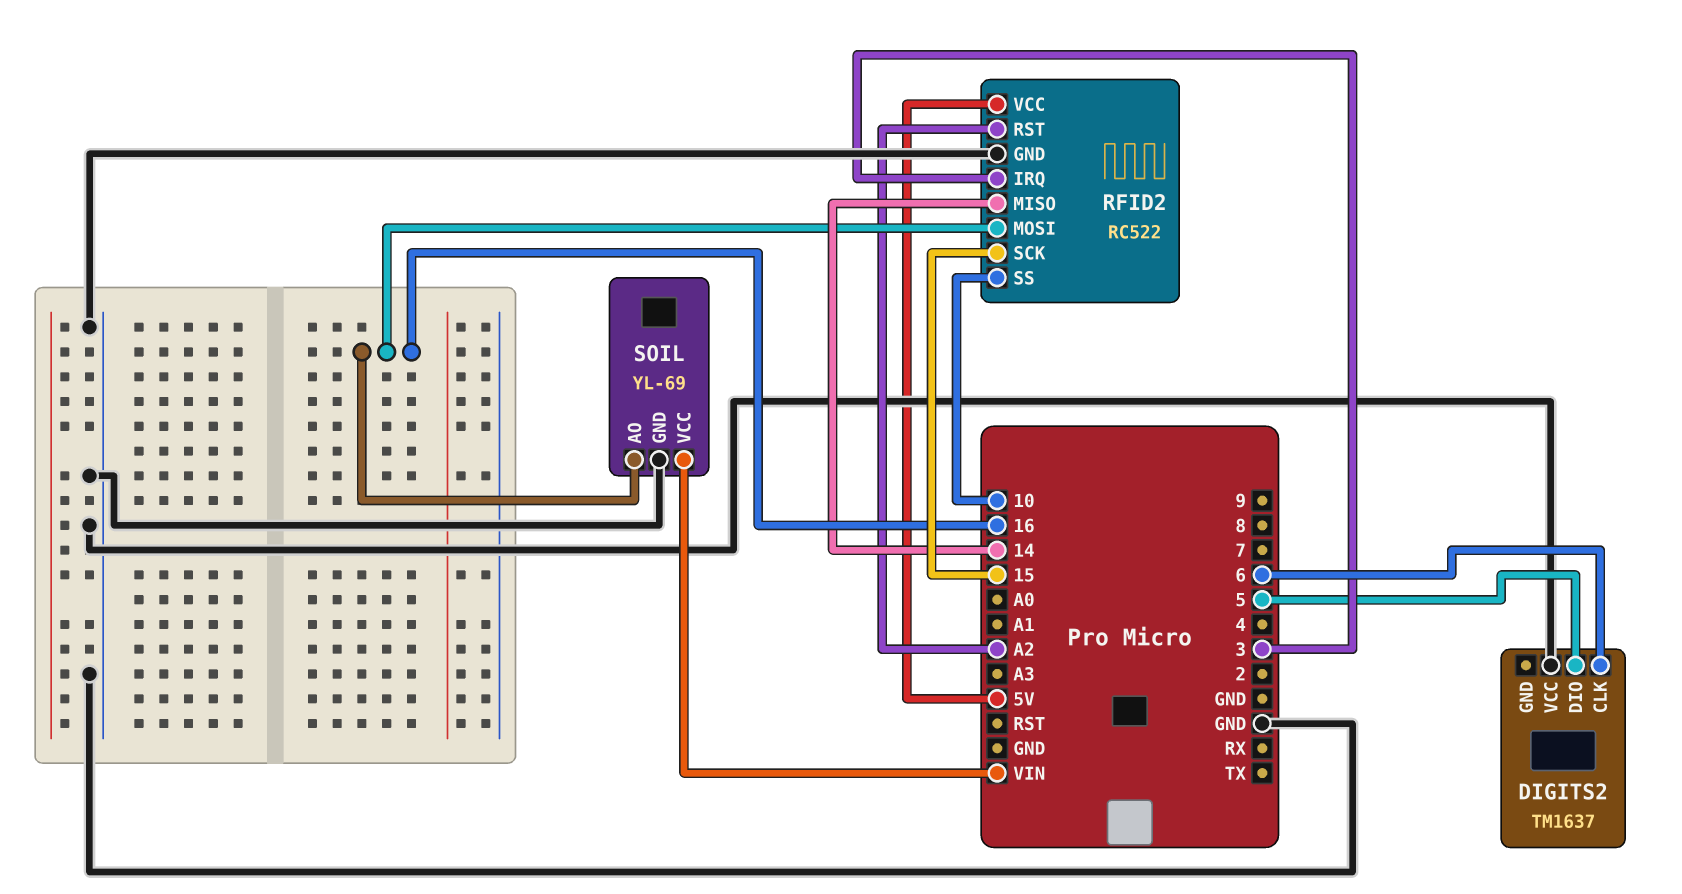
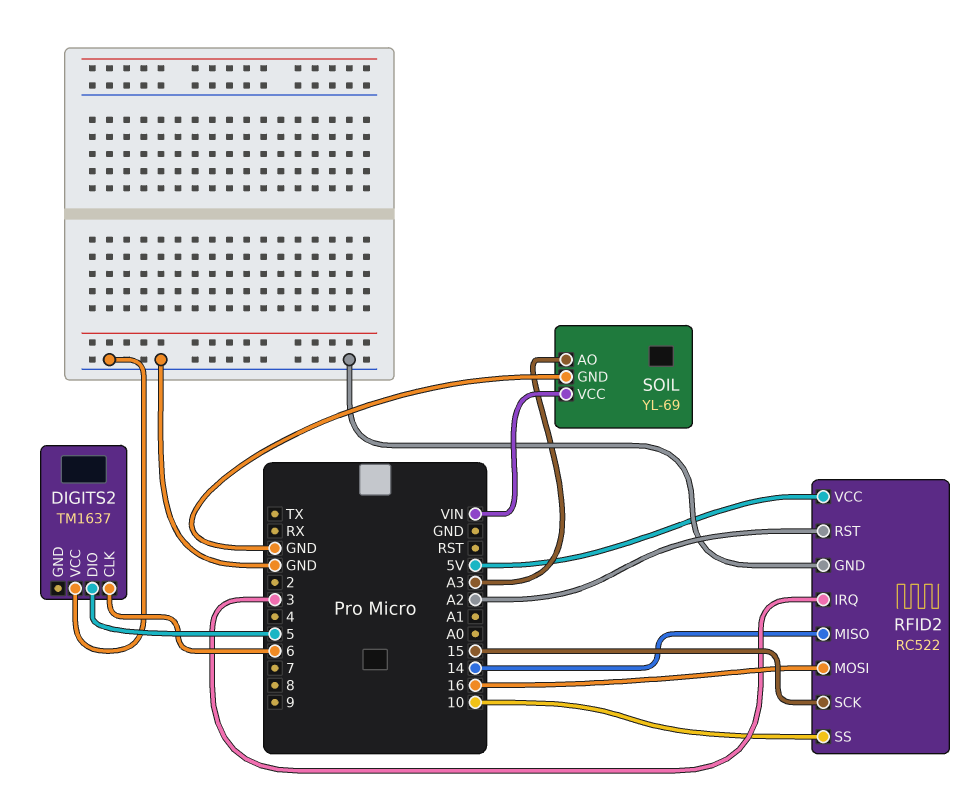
SOIL pin AO: 16 -> A3

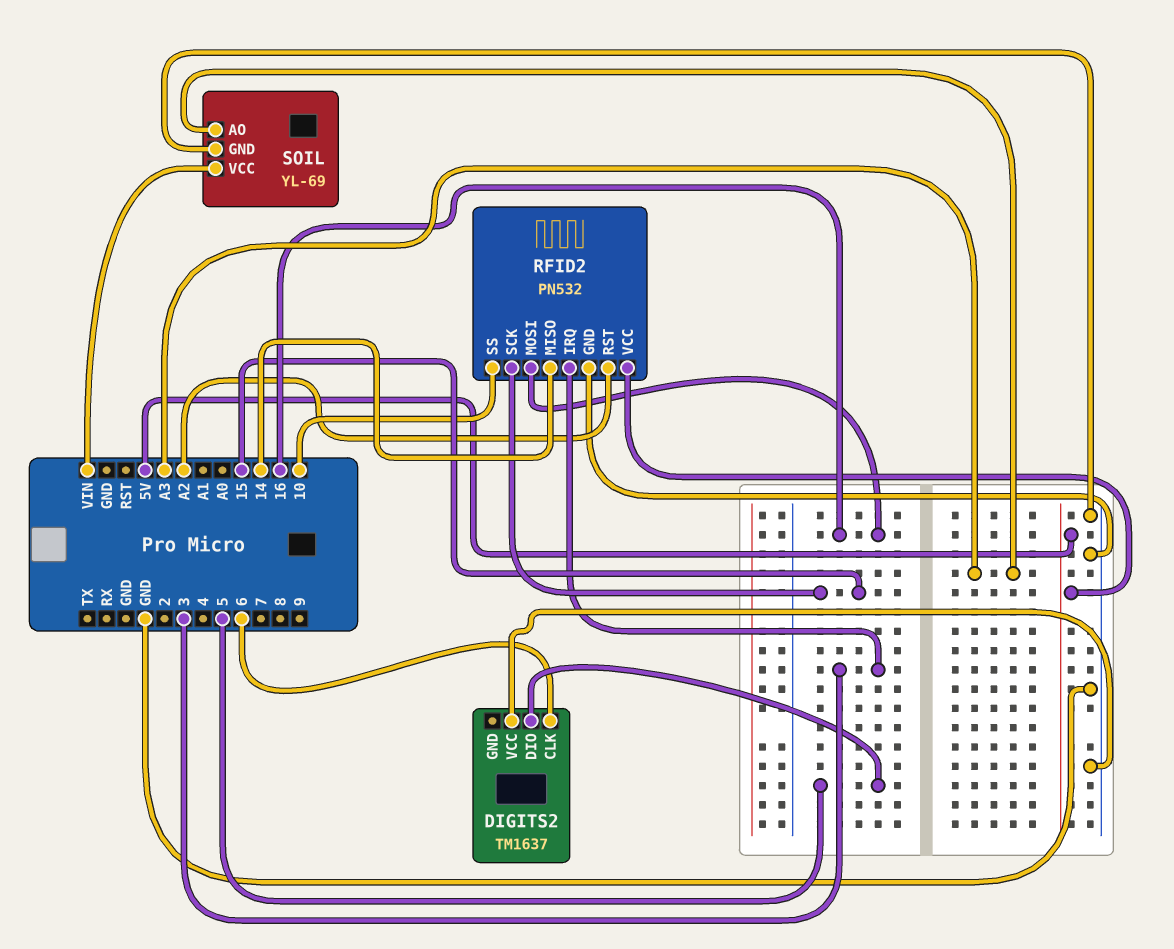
RFID2: RC522 -> PN532

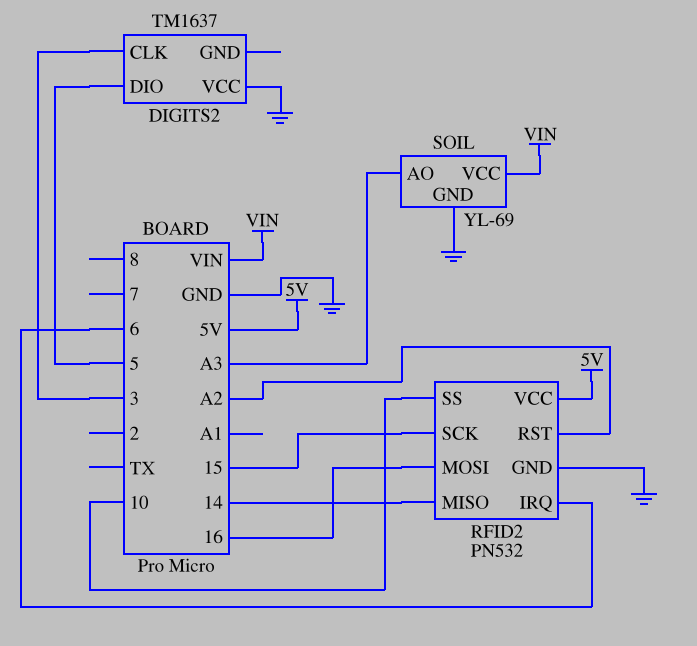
DIGITS2 pin CLK: 6 -> 3
RFID2 pin IRQ: 3 -> 6

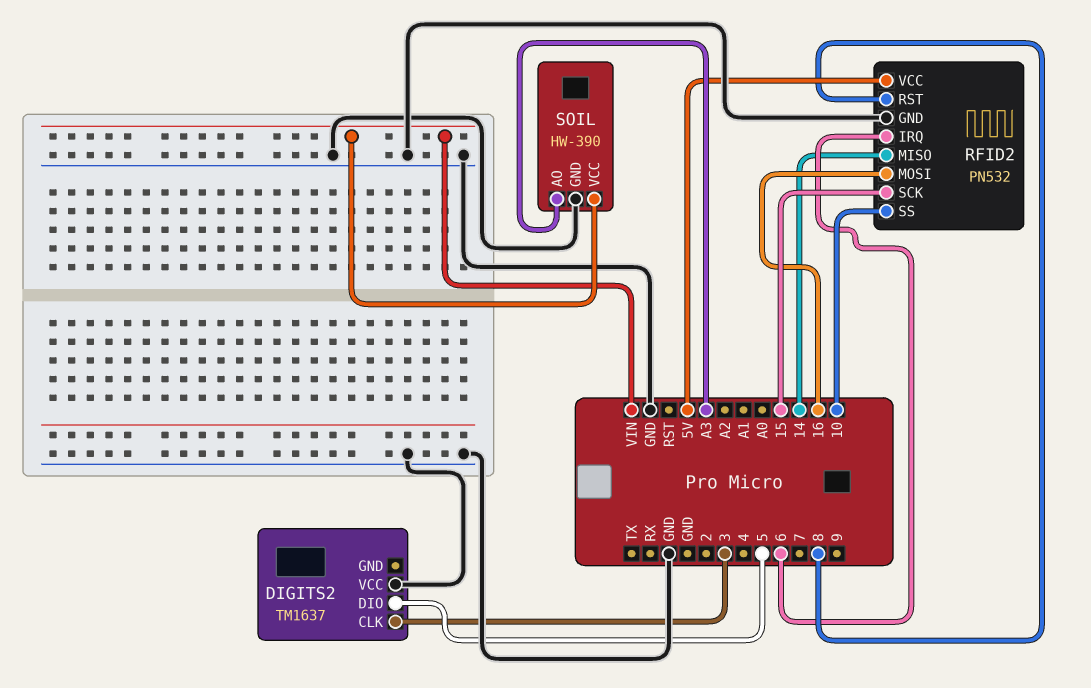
RFID2 pin RST: A2 -> 8
SOIL: YL-69 -> HW-390

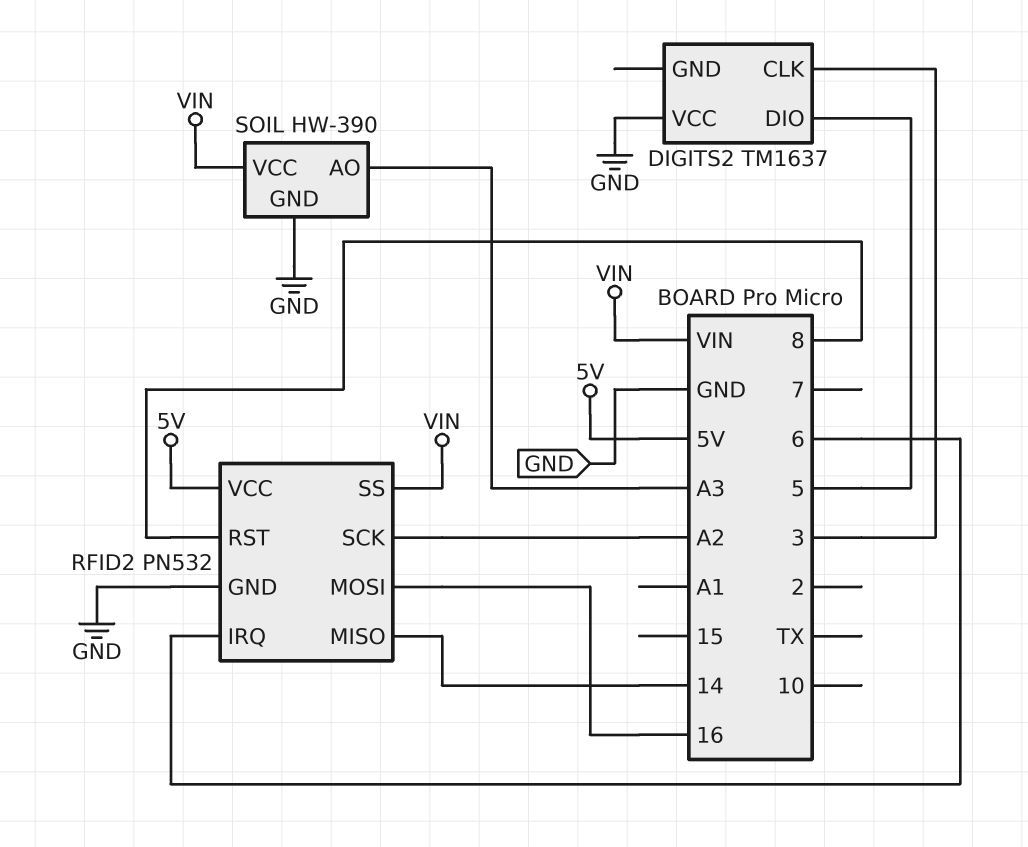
RFID2 pin SCK: 15 -> A2
RFID2 pin SS: 10 -> VIN

